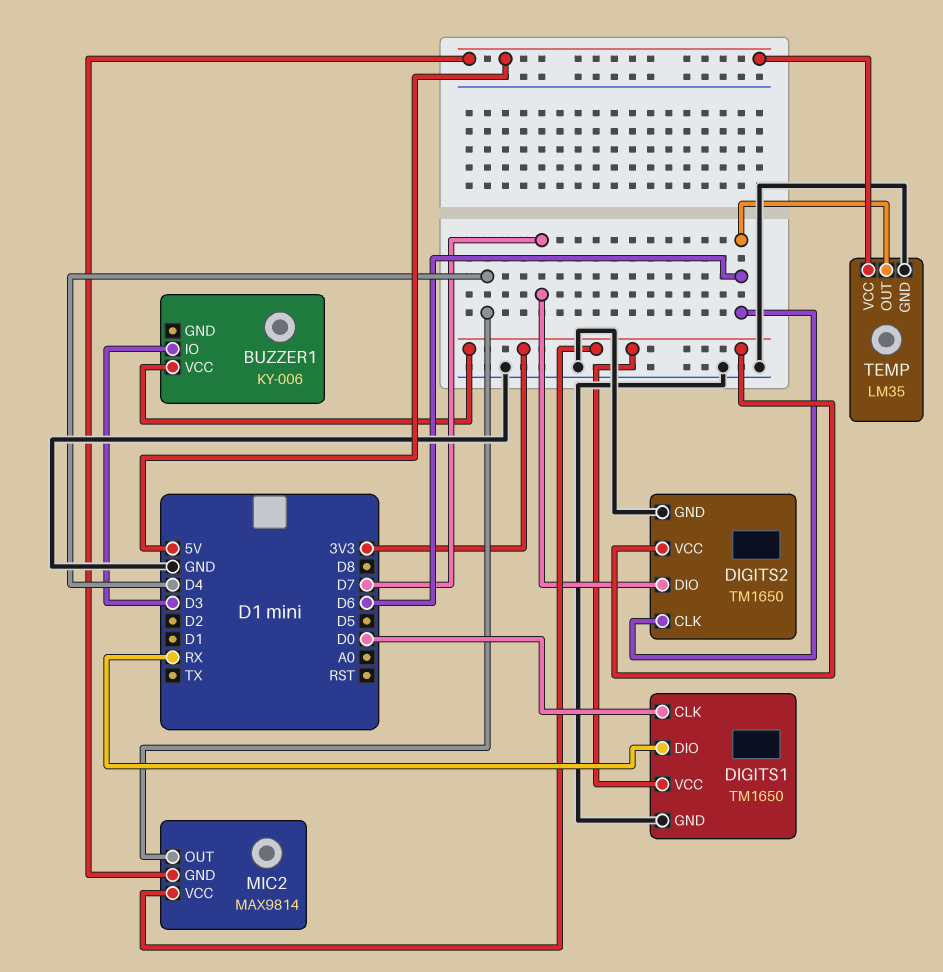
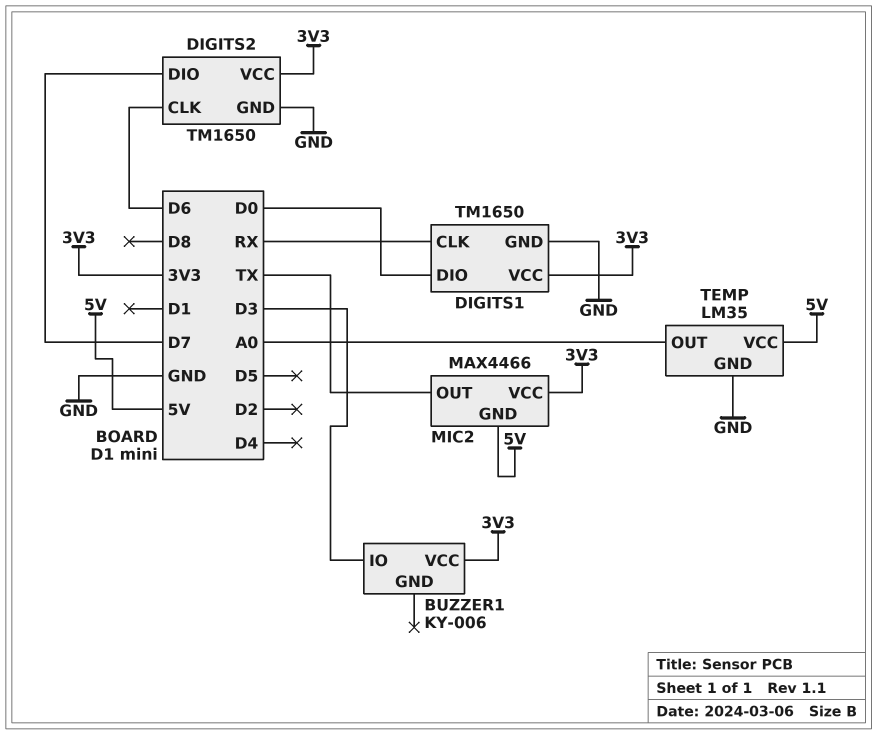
DIGITS1 pin CLK: D0 -> RX
DIGITS1 pin DIO: RX -> D0
MIC2: MAX9814 -> MAX4466
MIC2 pin OUT: D4 -> TX
TEMP pin OUT: D6 -> A0

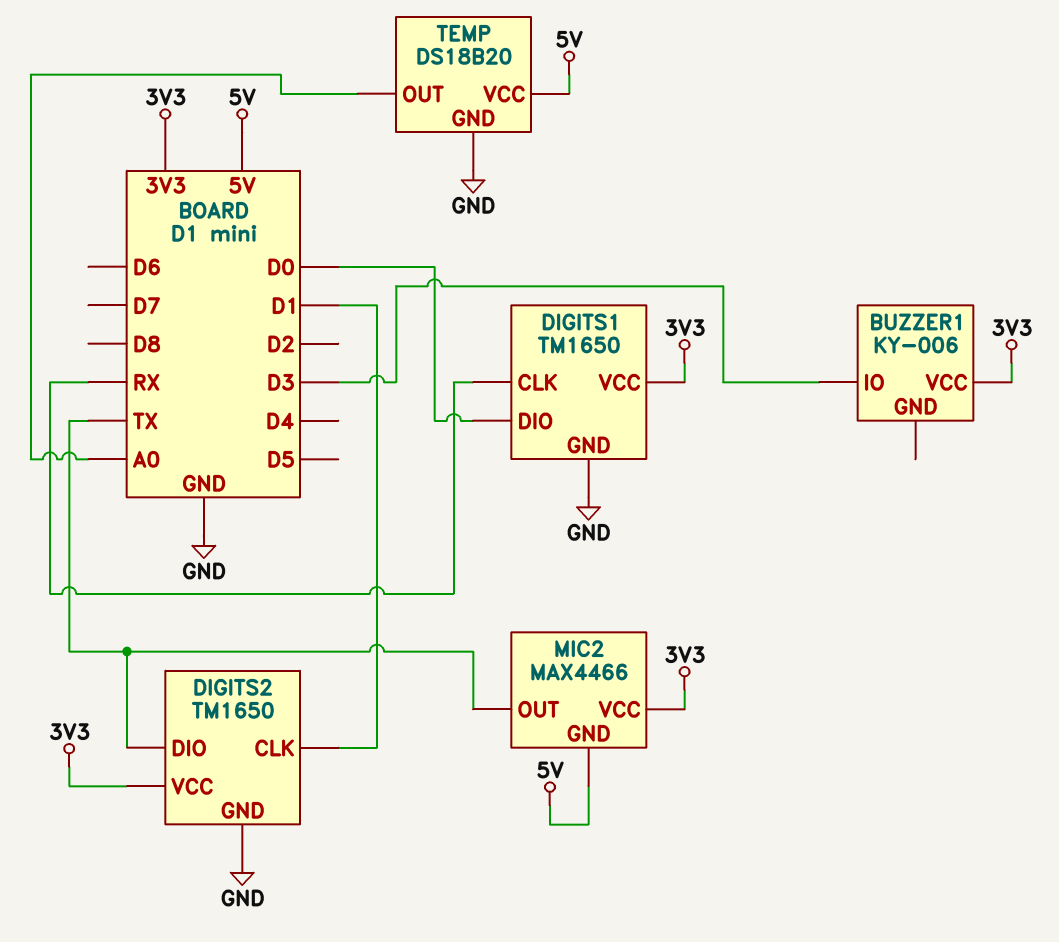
DIGITS2 pin CLK: D6 -> D1
DIGITS2 pin DIO: D7 -> TX
TEMP: LM35 -> DS18B20

